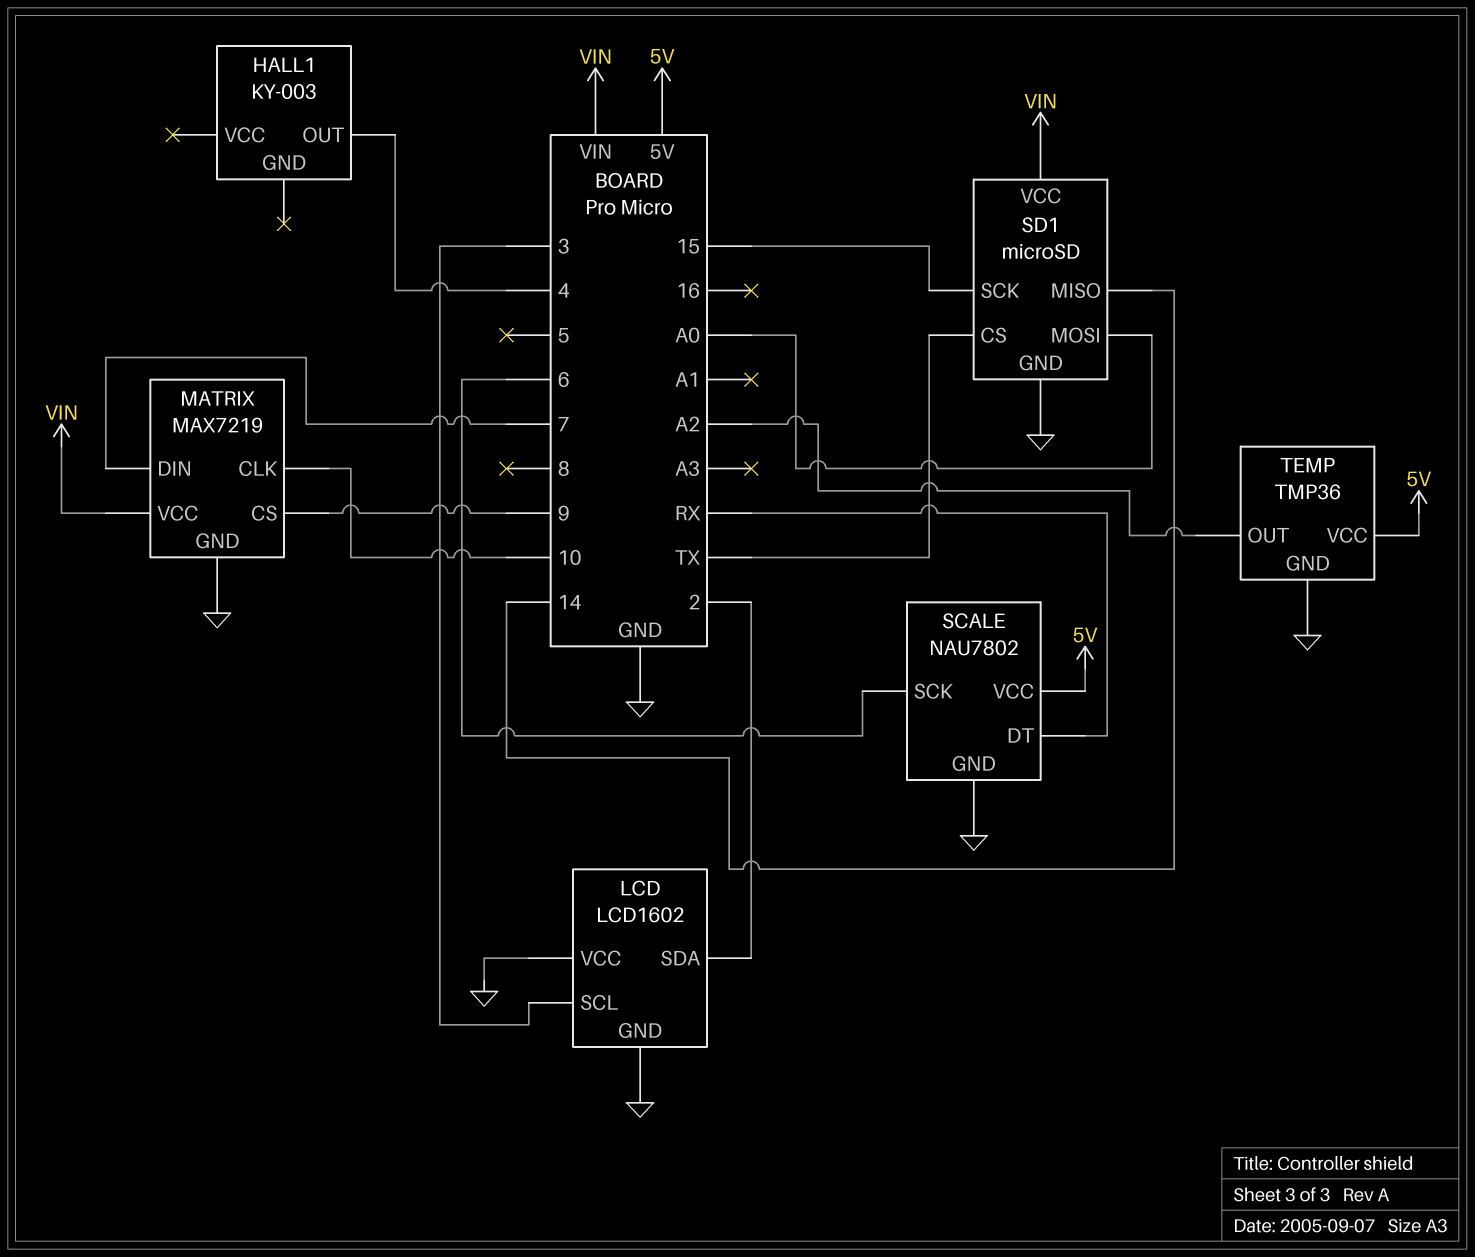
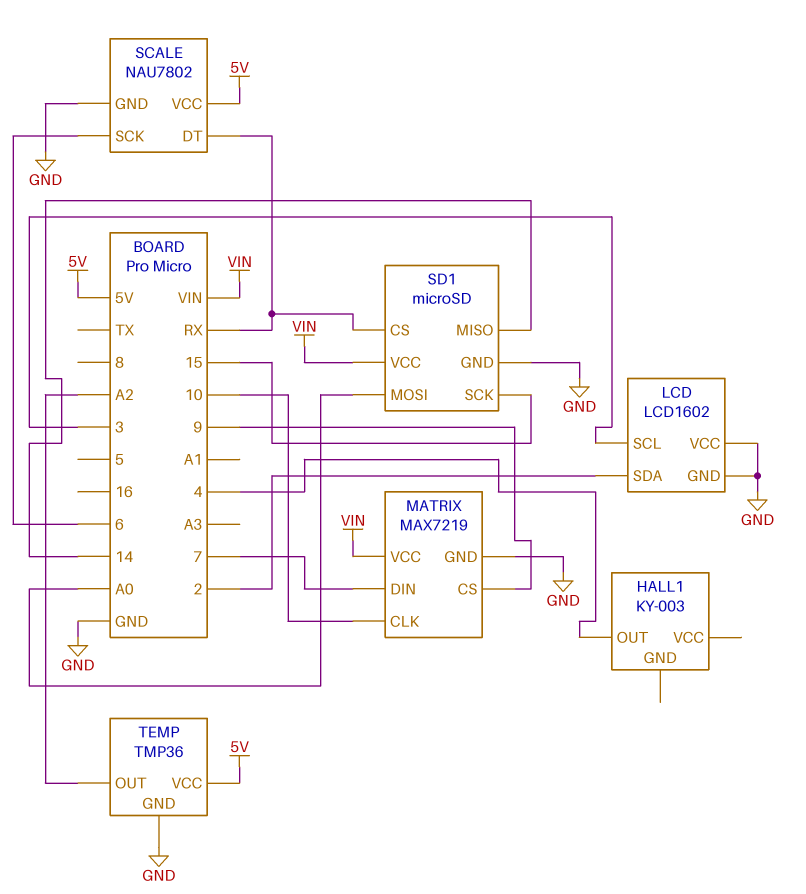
SD1 pin CS: TX -> RX

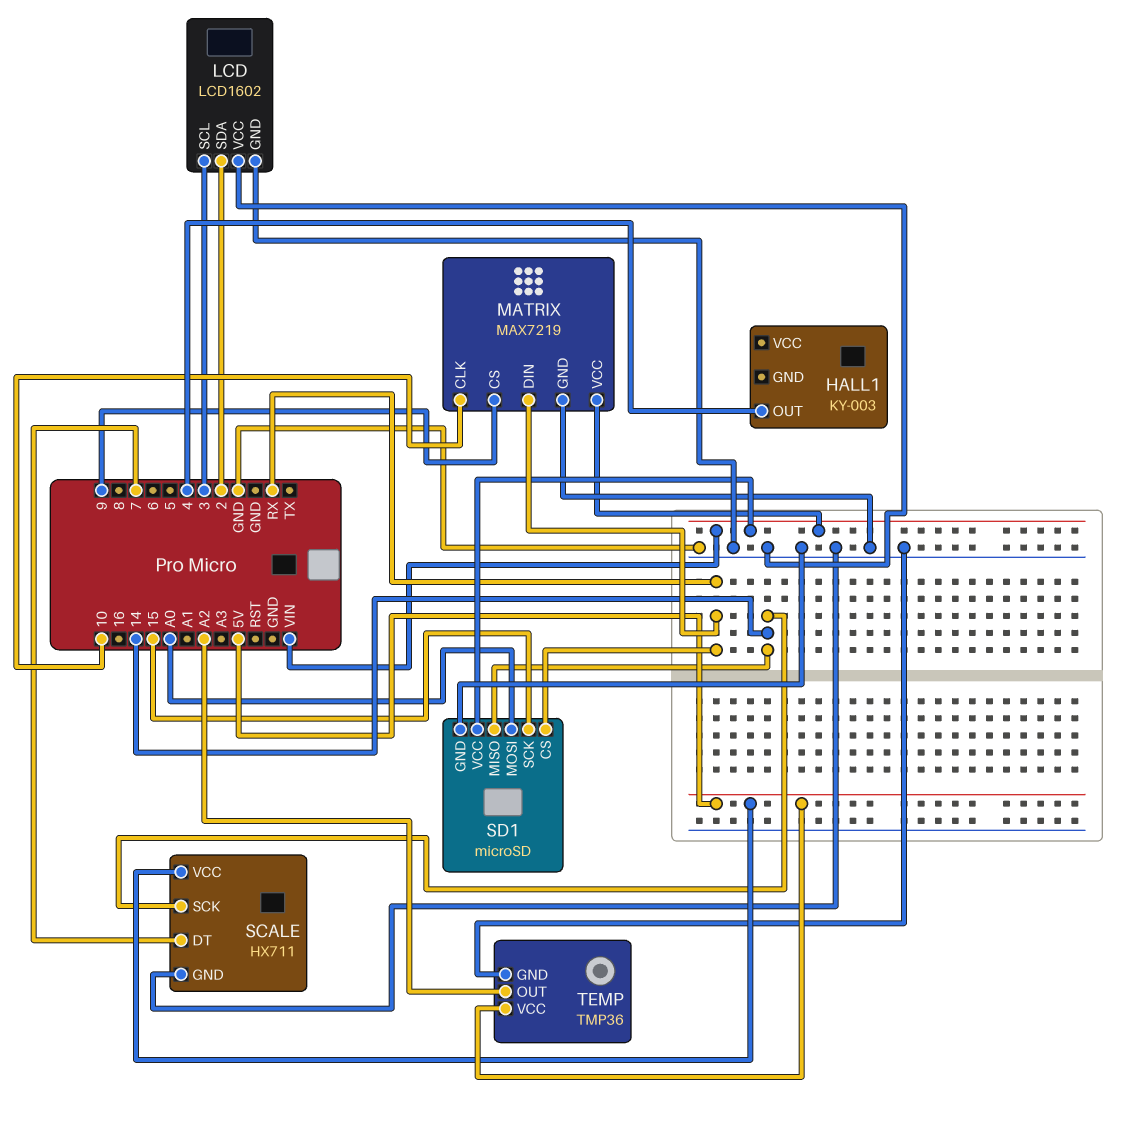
MATRIX pin DIN: 7 -> RX
SCALE: NAU7802 -> HX711
SCALE pin DT: RX -> 7
SCALE pin SCK: 6 -> 14

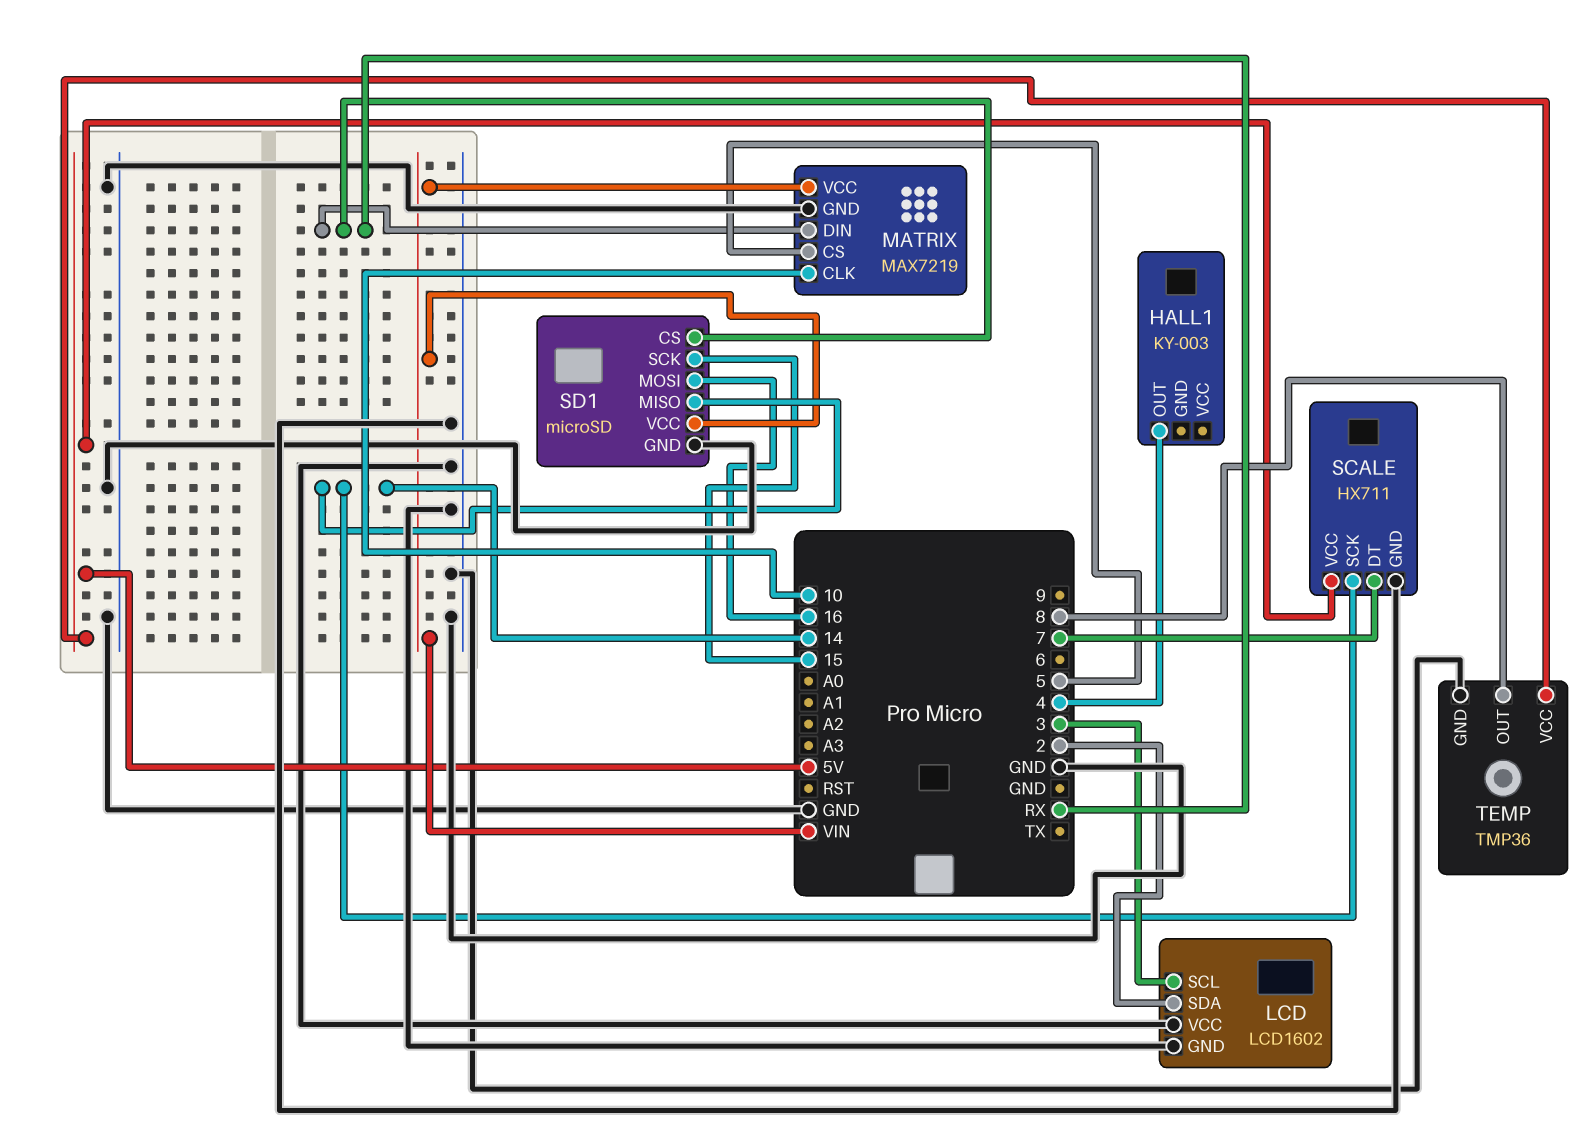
MATRIX pin CS: 9 -> 5
SD1 pin MOSI: A0 -> 16
TEMP pin OUT: A2 -> 8

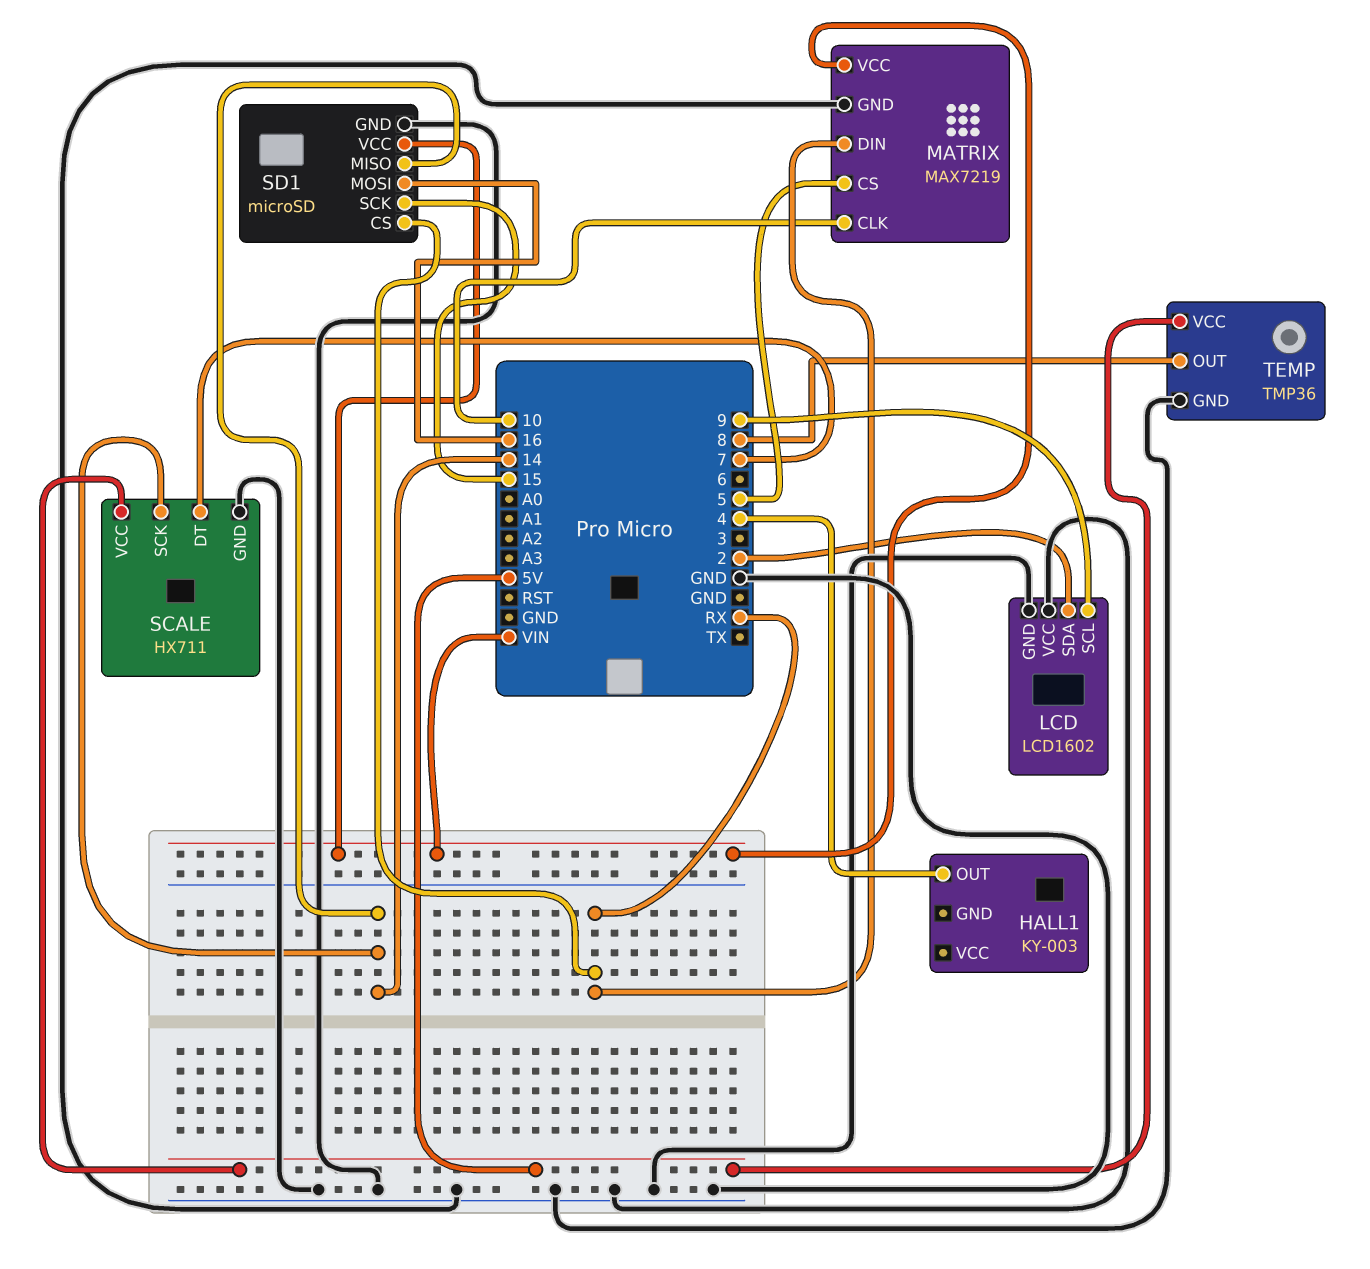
LCD pin SCL: 3 -> 9

